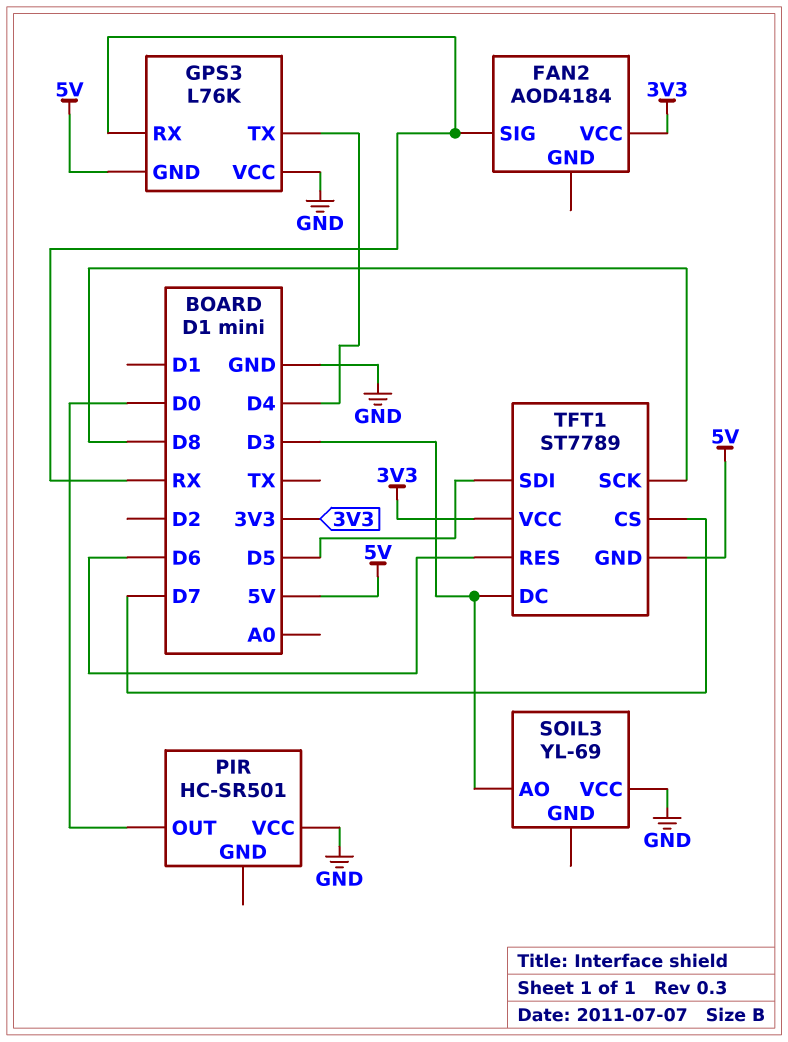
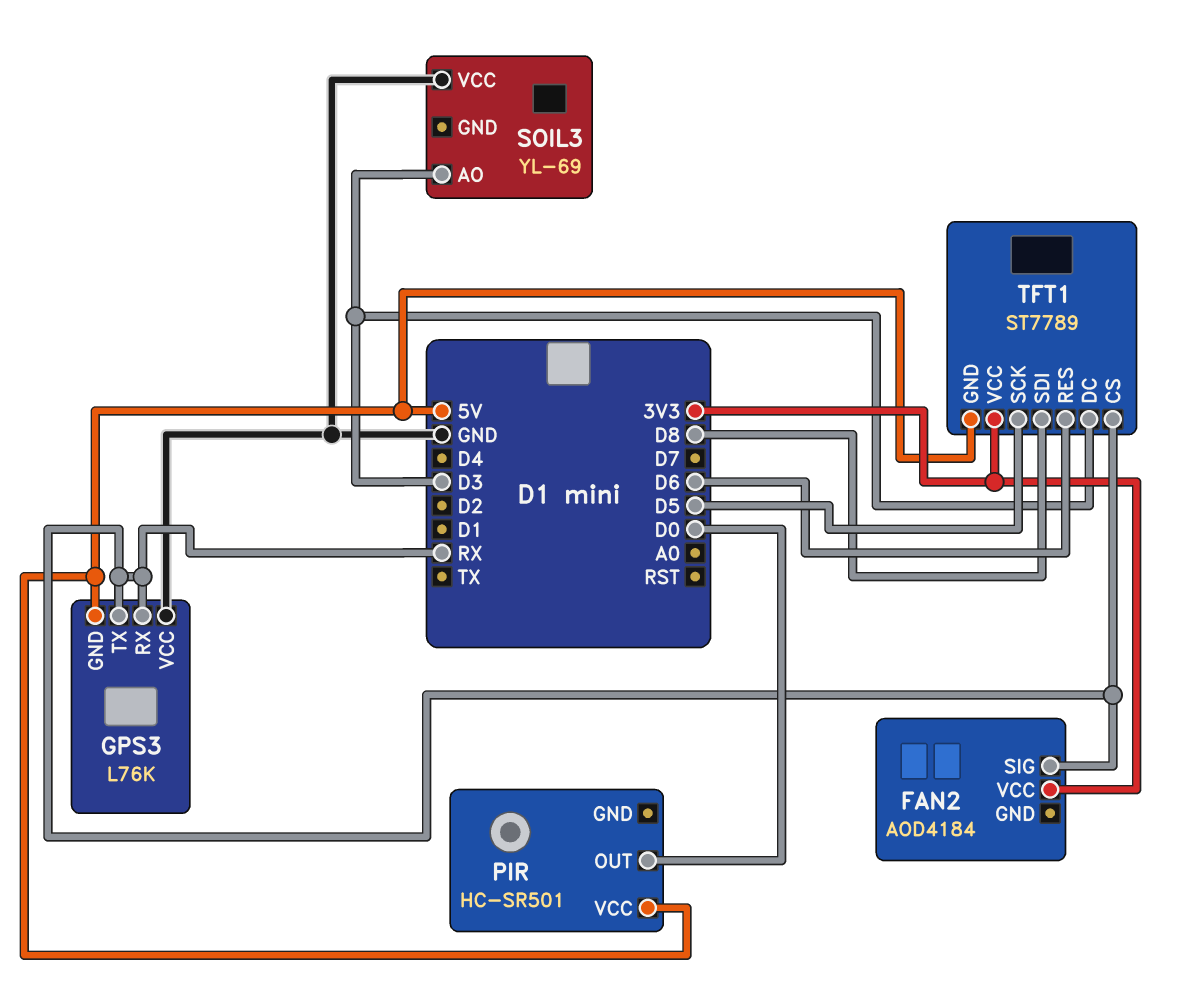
GPS3 pin TX: D4 -> RX
PIR pin VCC: GND -> 5V
TFT1 pin CS: D7 -> RX
TFT1 pin SCK: D8 -> D5
TFT1 pin SDI: D5 -> D8

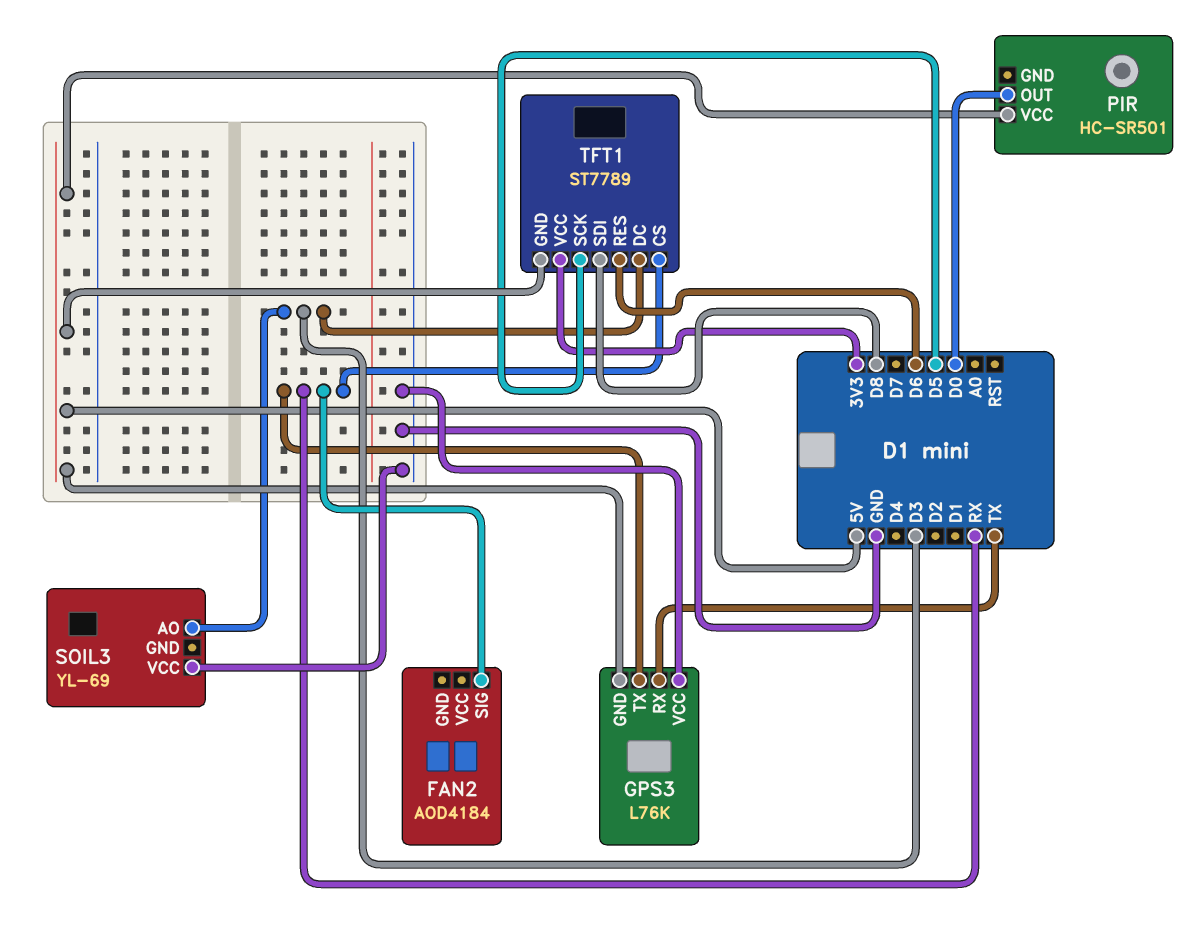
FAN2 pin VCC: 3V3 -> none
GPS3 pin RX: RX -> TX

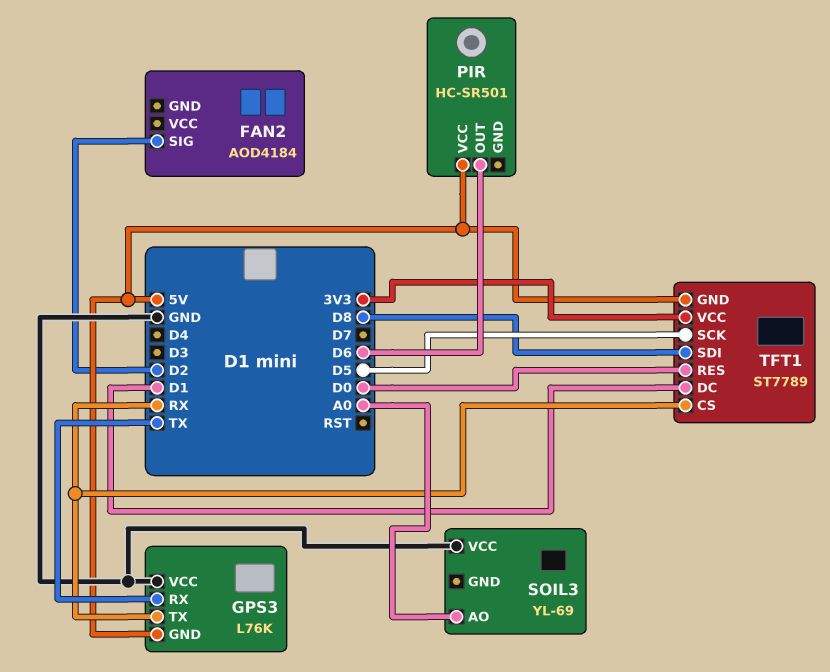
FAN2 pin SIG: RX -> D2
PIR pin OUT: D0 -> D6
SOIL3 pin AO: D3 -> A0
TFT1 pin DC: D3 -> D1
TFT1 pin RES: D6 -> D0

